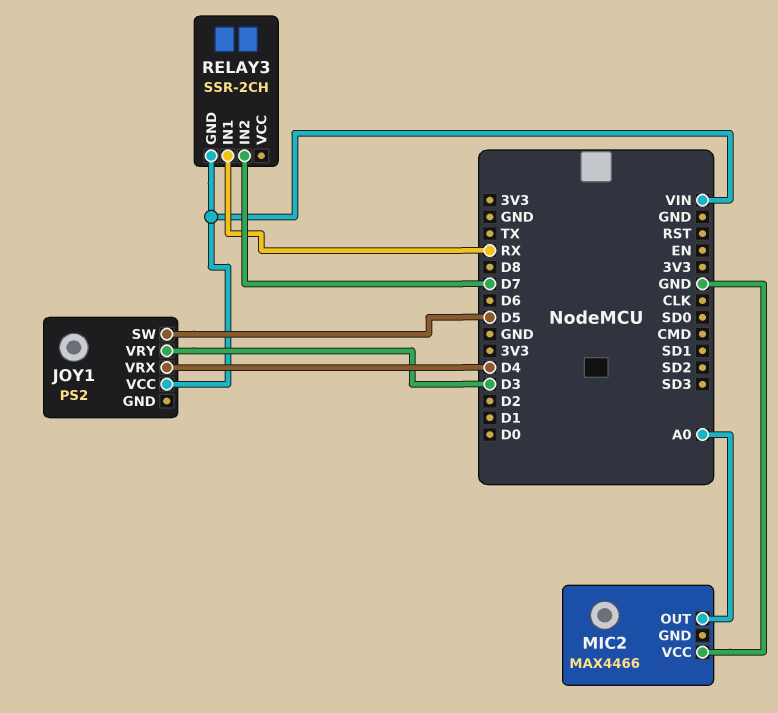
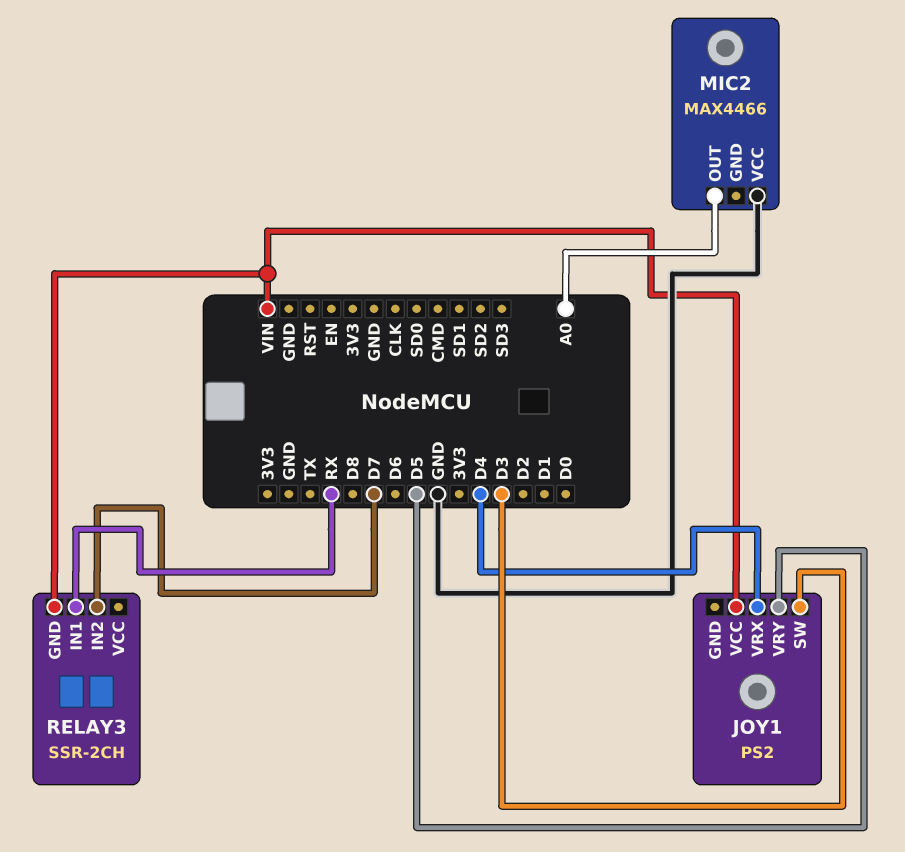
JOY1 pin SW: D5 -> D3
JOY1 pin VRY: D3 -> D5

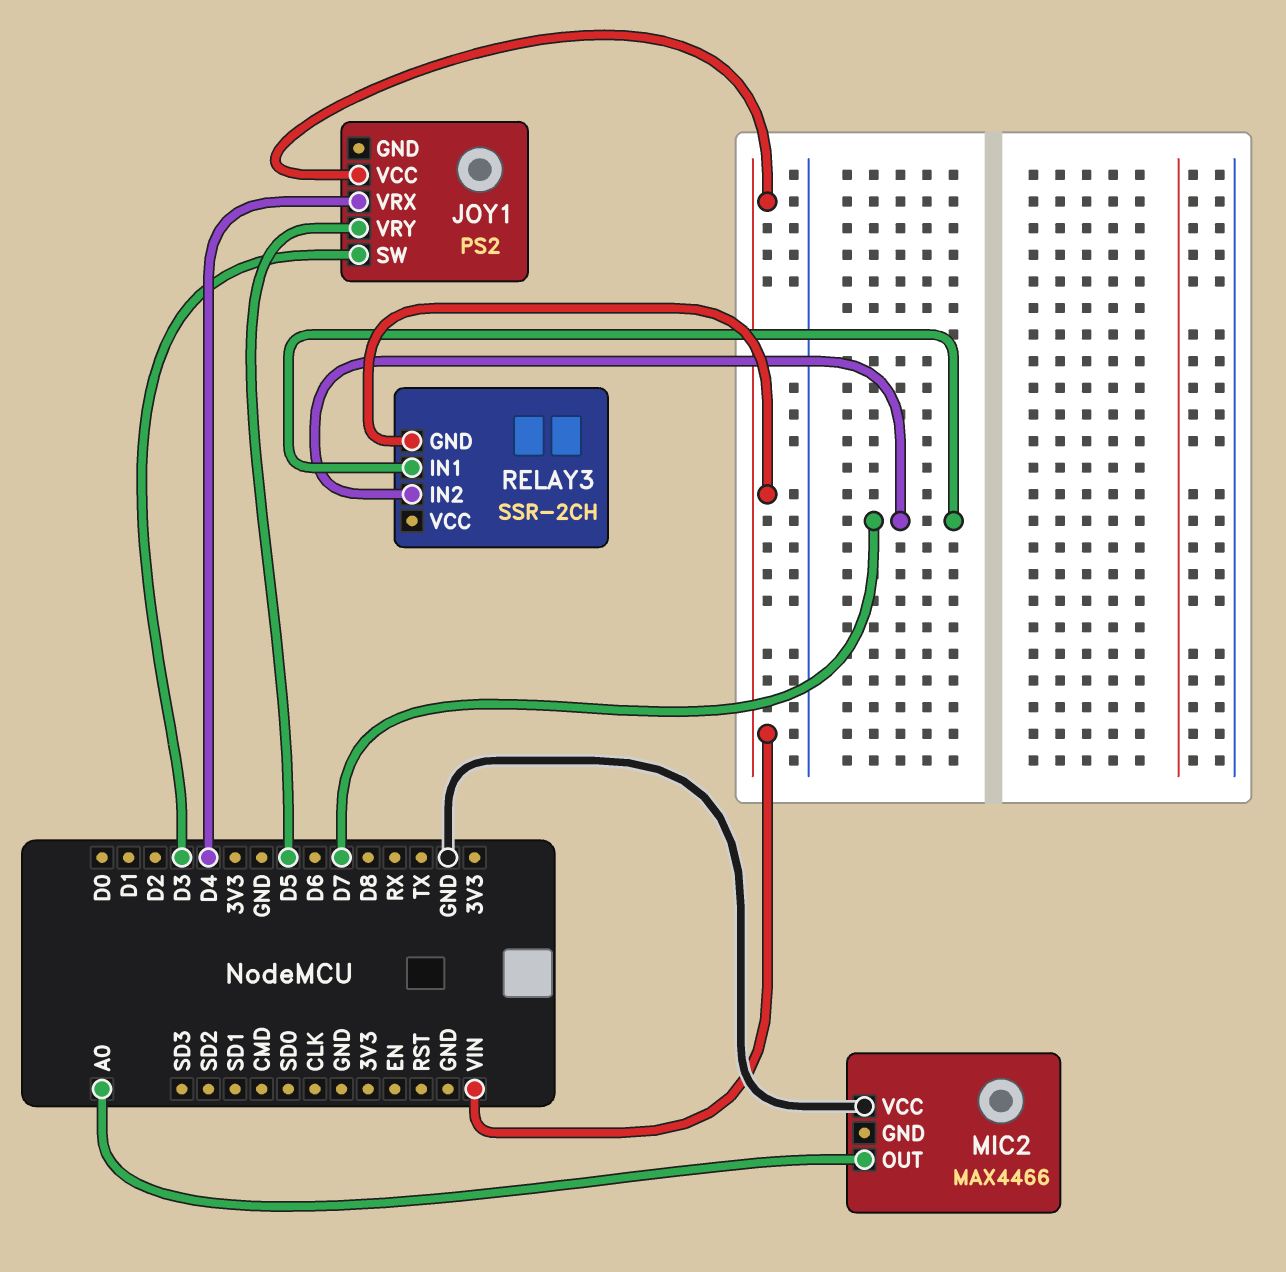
RELAY3 pin IN1: RX -> D7

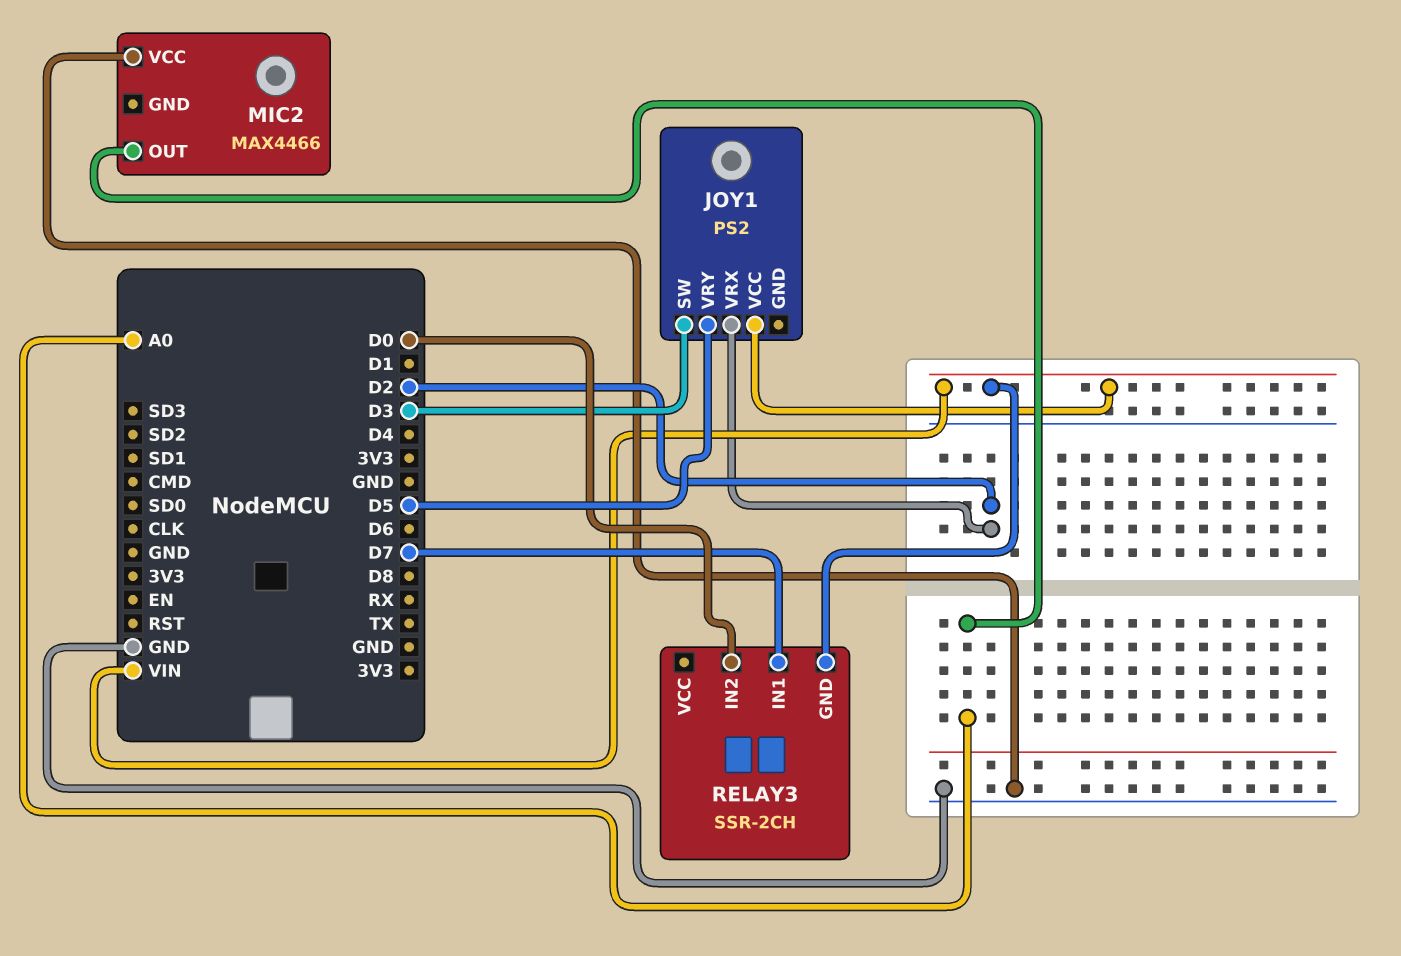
JOY1 pin VRX: D4 -> D2
RELAY3 pin IN2: D7 -> D0

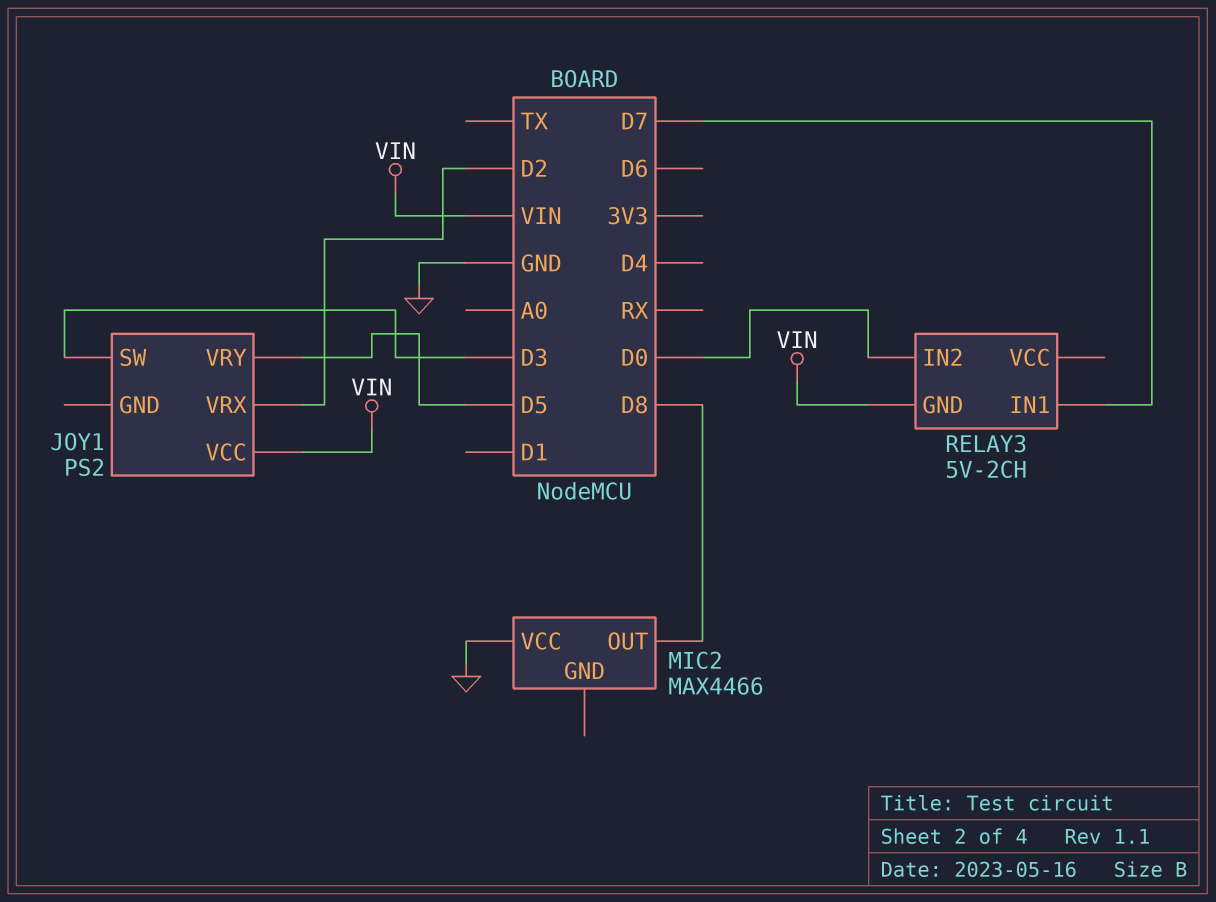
MIC2 pin OUT: A0 -> D8
RELAY3: SSR-2CH -> 5V-2CH

